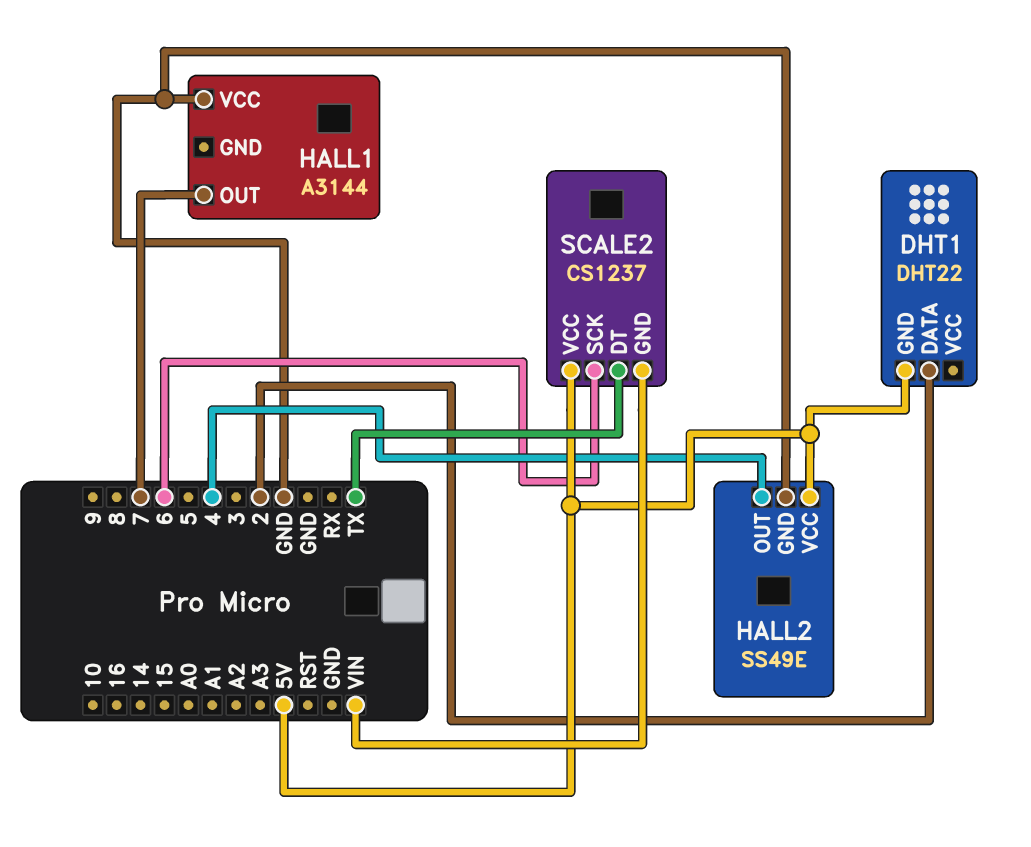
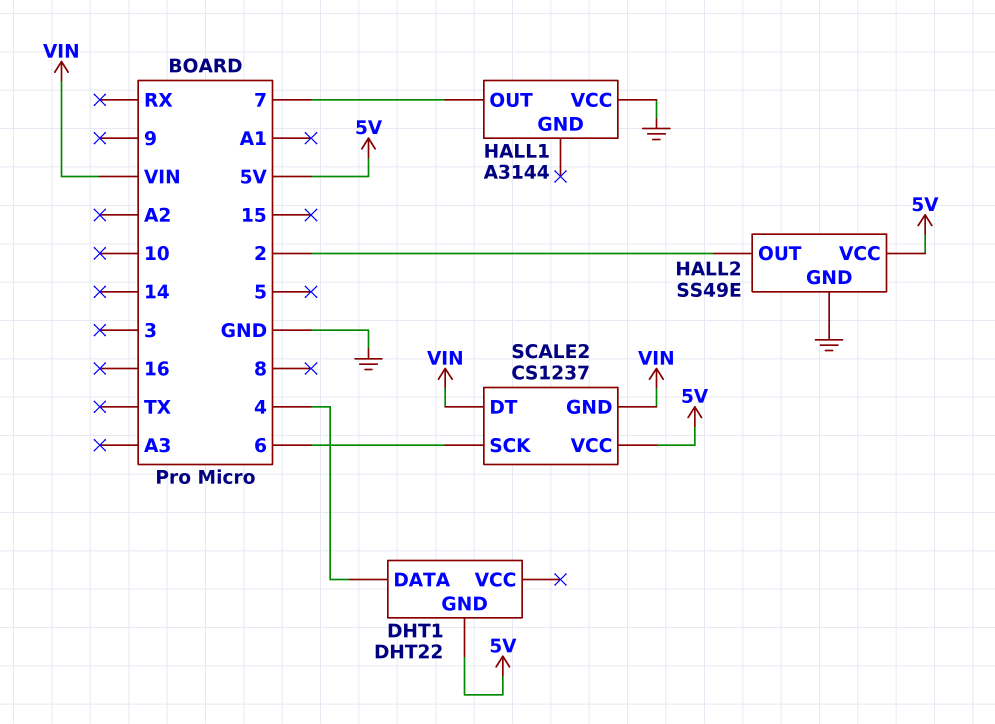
DHT1 pin DATA: 2 -> 4
HALL2 pin OUT: 4 -> 2
SCALE2 pin DT: TX -> VIN

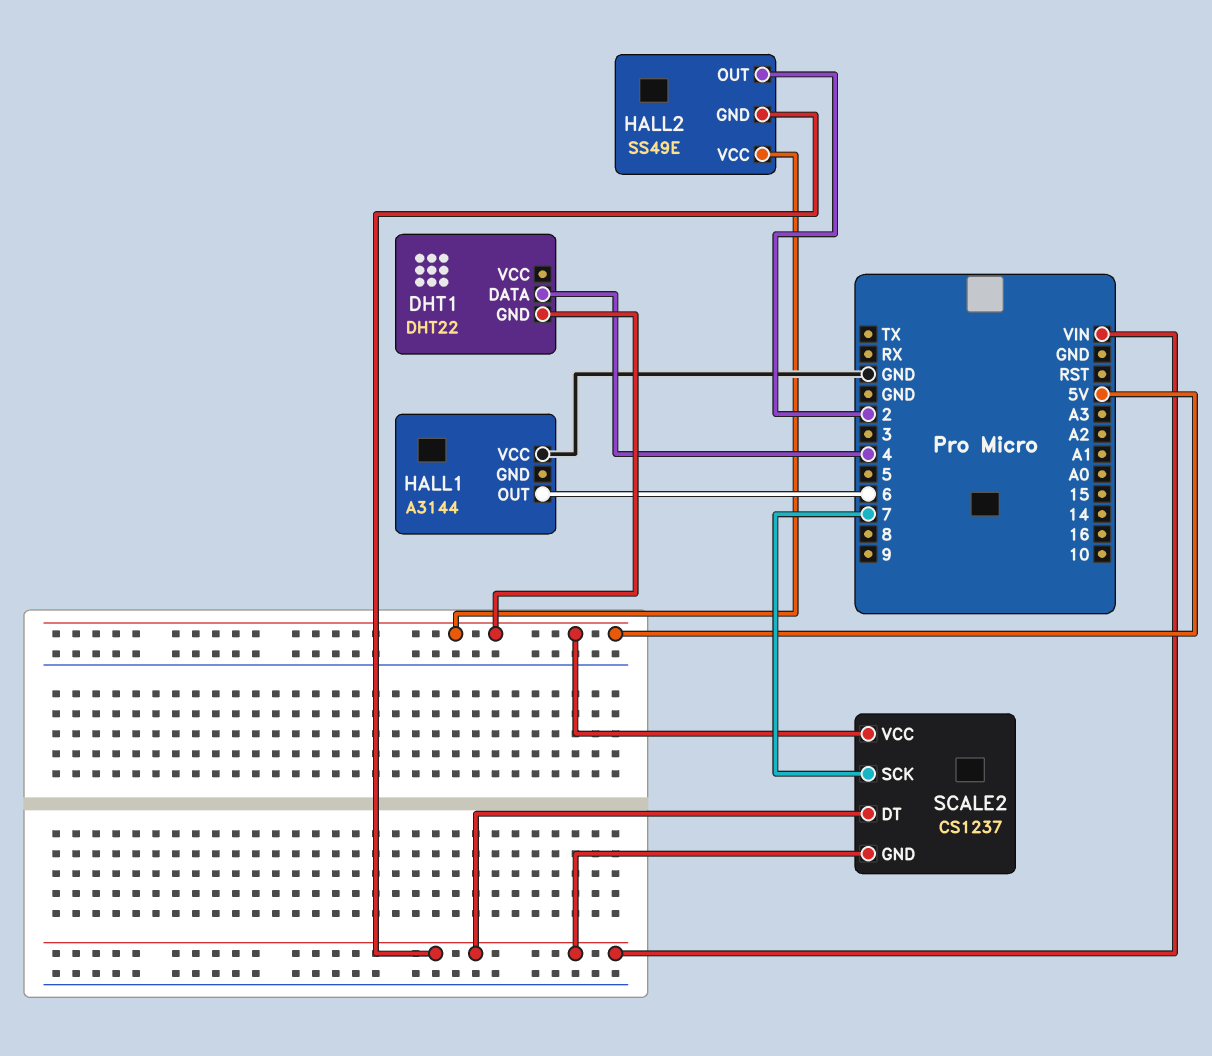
HALL1 pin OUT: 7 -> 6
HALL2 pin GND: GND -> VIN
SCALE2 pin SCK: 6 -> 7

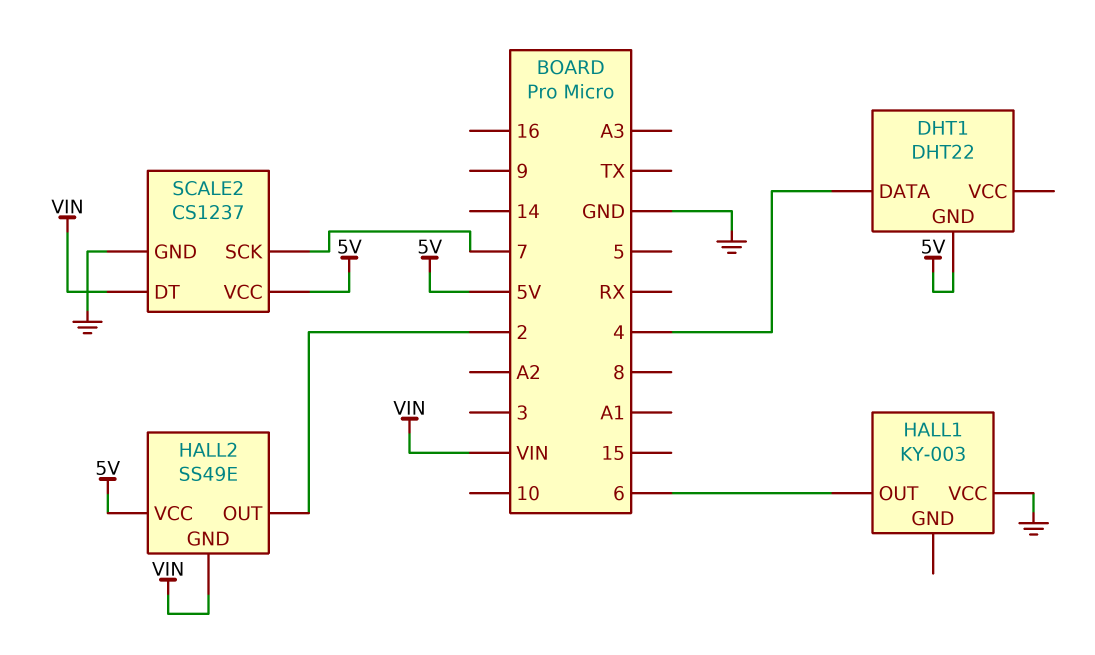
HALL1: A3144 -> KY-003
SCALE2 pin GND: VIN -> GND

